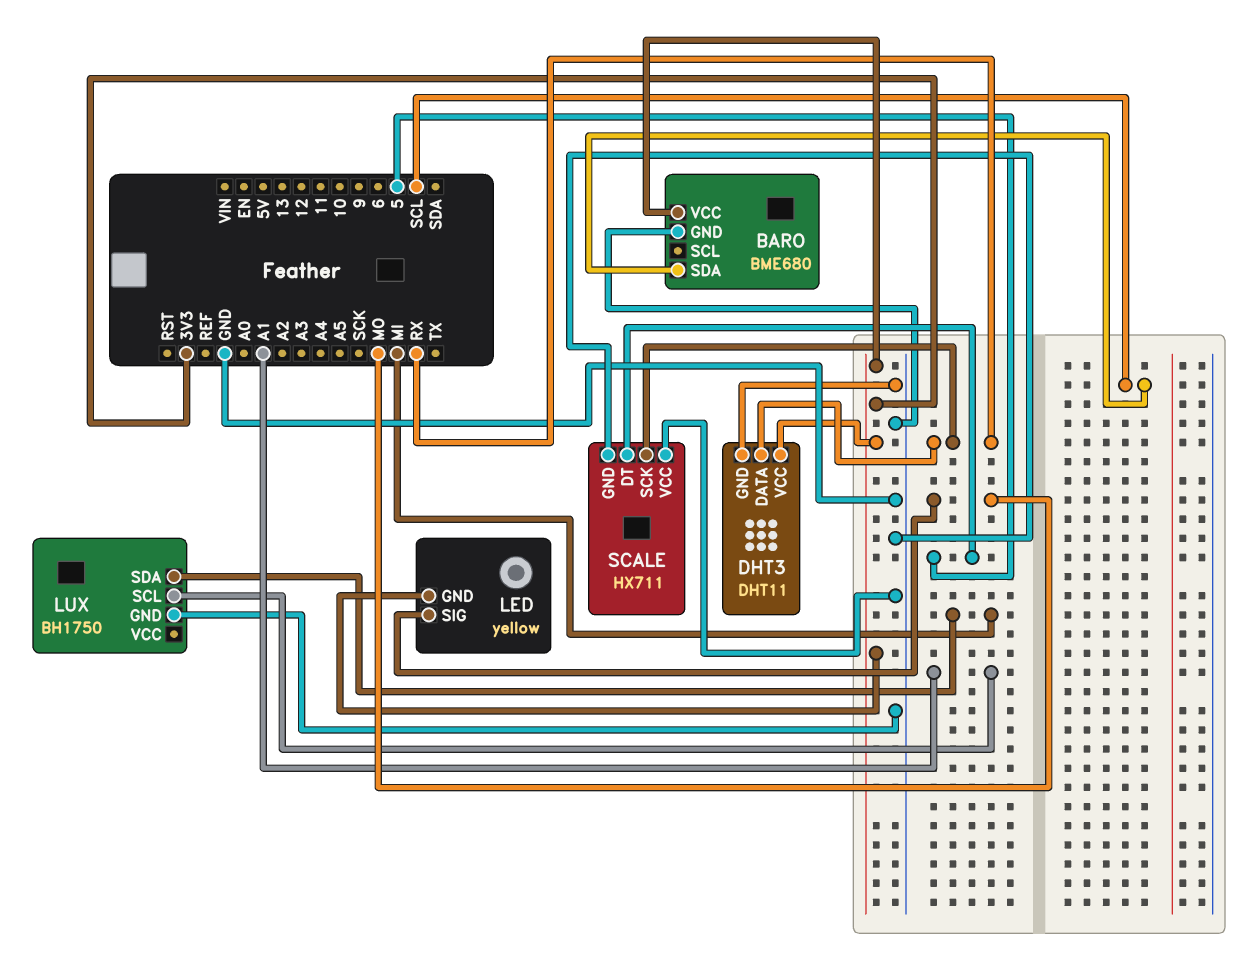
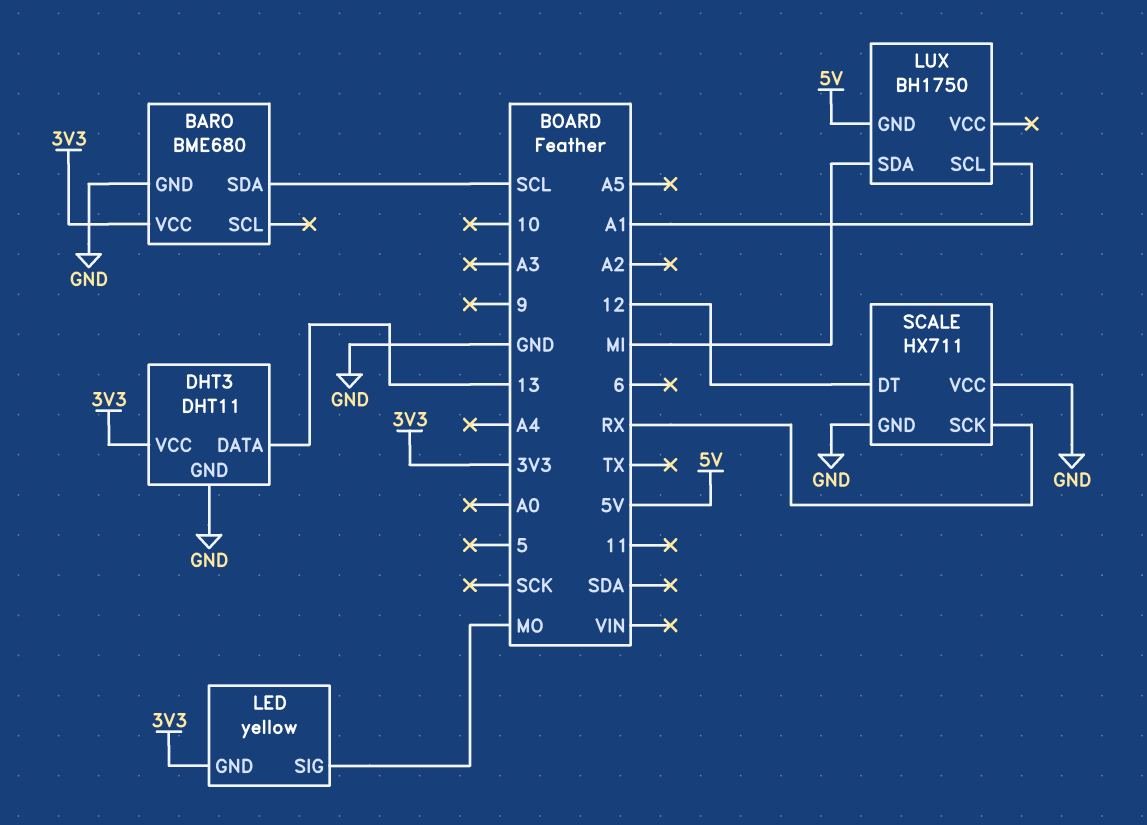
DHT3 pin DATA: RX -> 13
LUX pin GND: GND -> 5V
SCALE pin DT: 5 -> 12

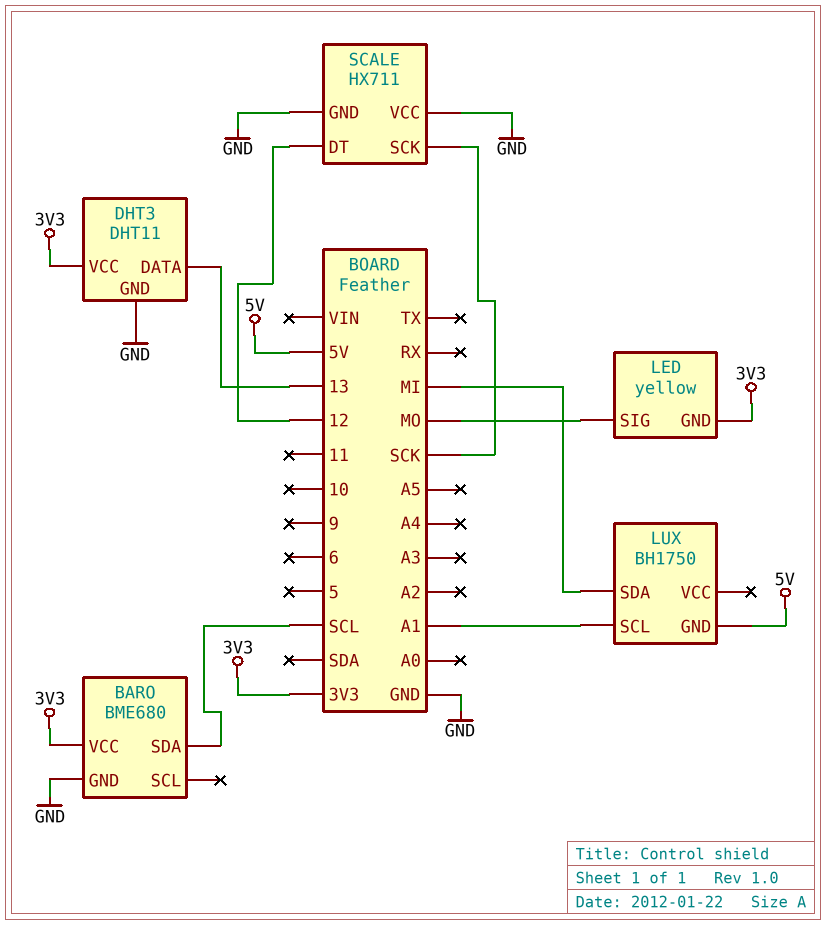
SCALE pin SCK: RX -> SCK

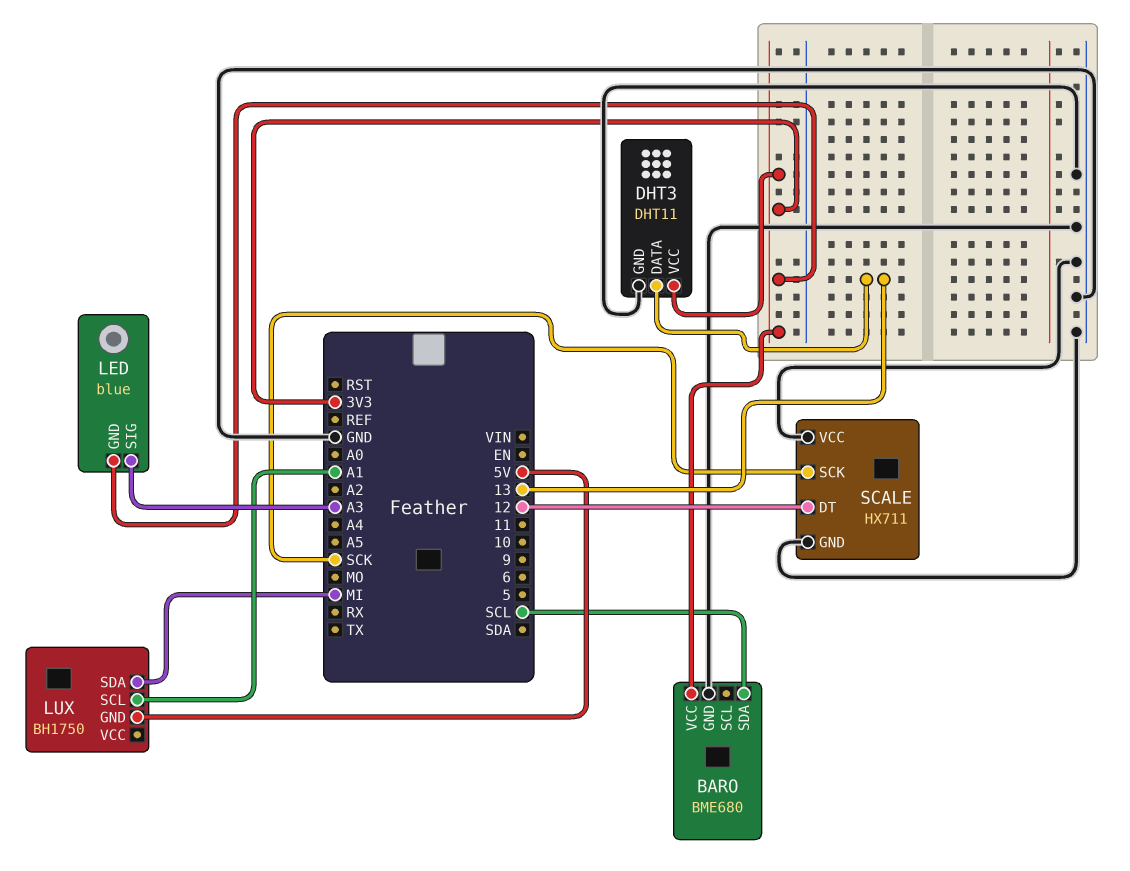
LED: yellow -> blue
LED pin SIG: MO -> A3

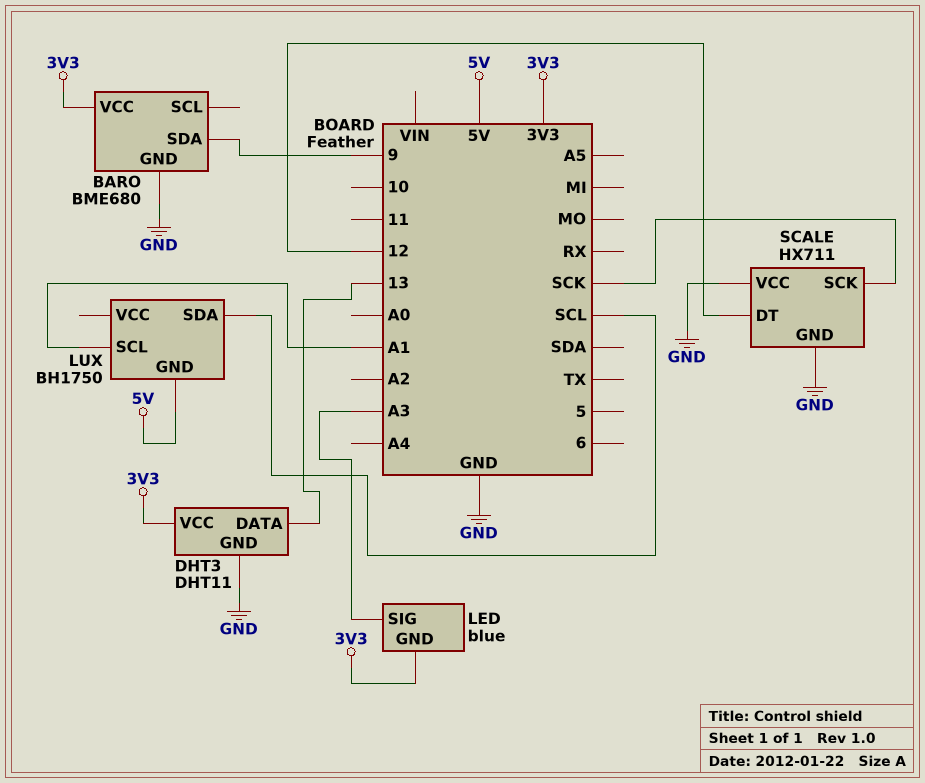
BARO pin SDA: SCL -> 9
LUX pin SDA: MI -> SCL

